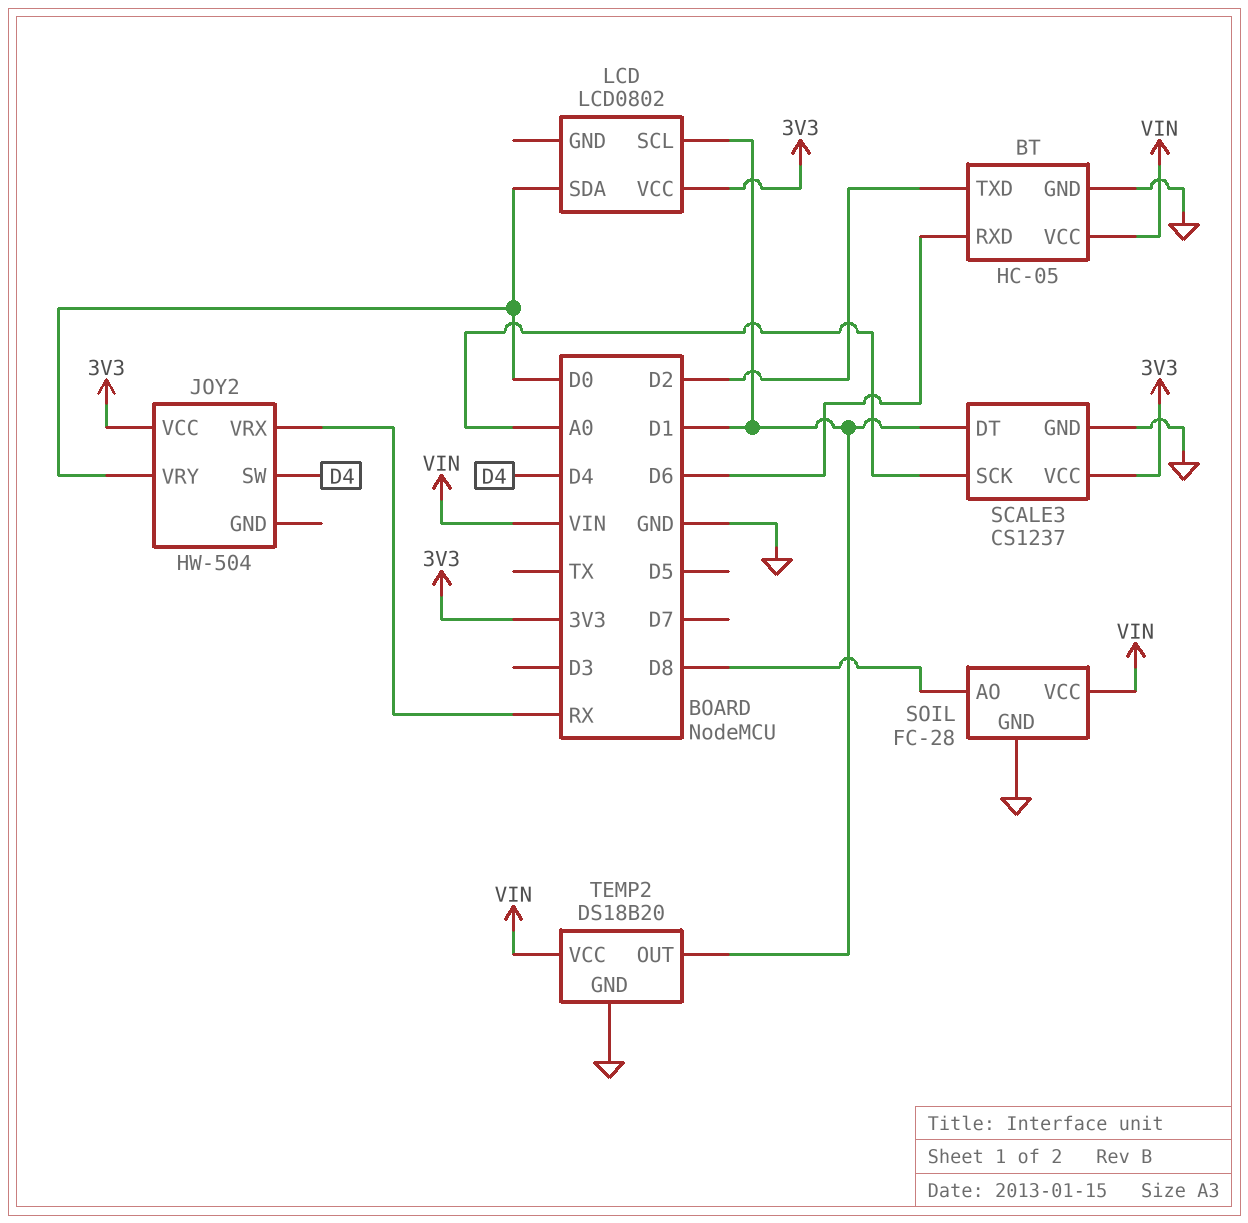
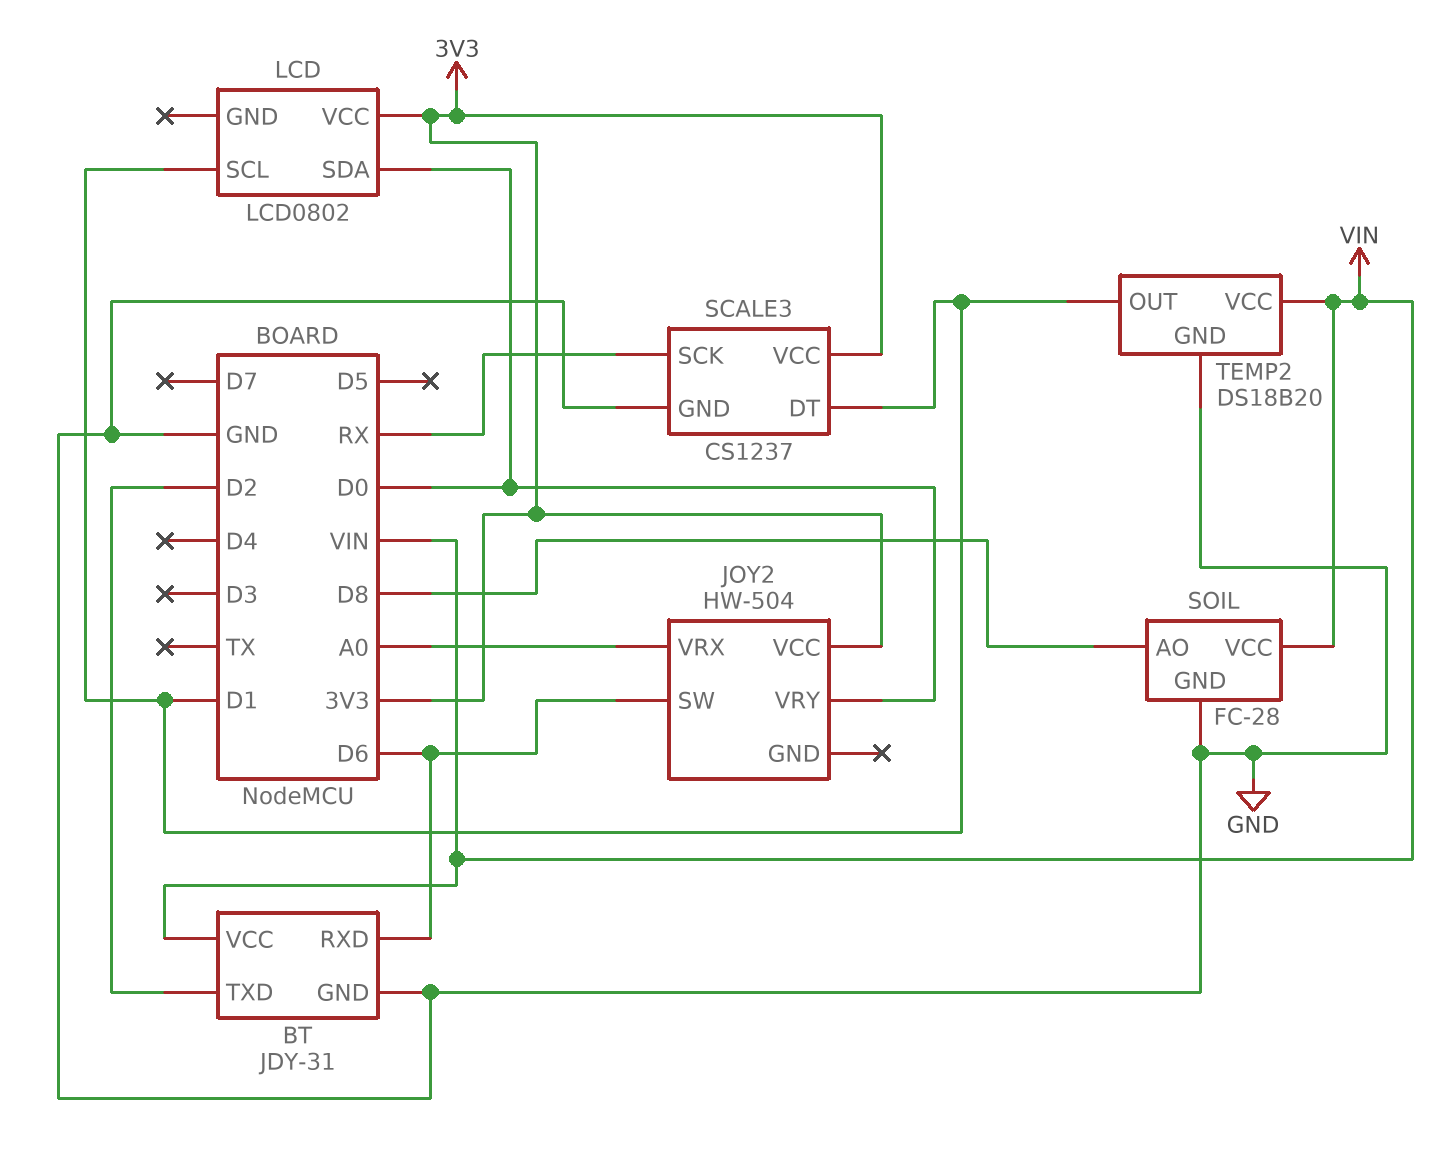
BT: HC-05 -> JDY-31
JOY2 pin SW: D4 -> D6
JOY2 pin VRX: RX -> A0
SCALE3 pin SCK: A0 -> RX

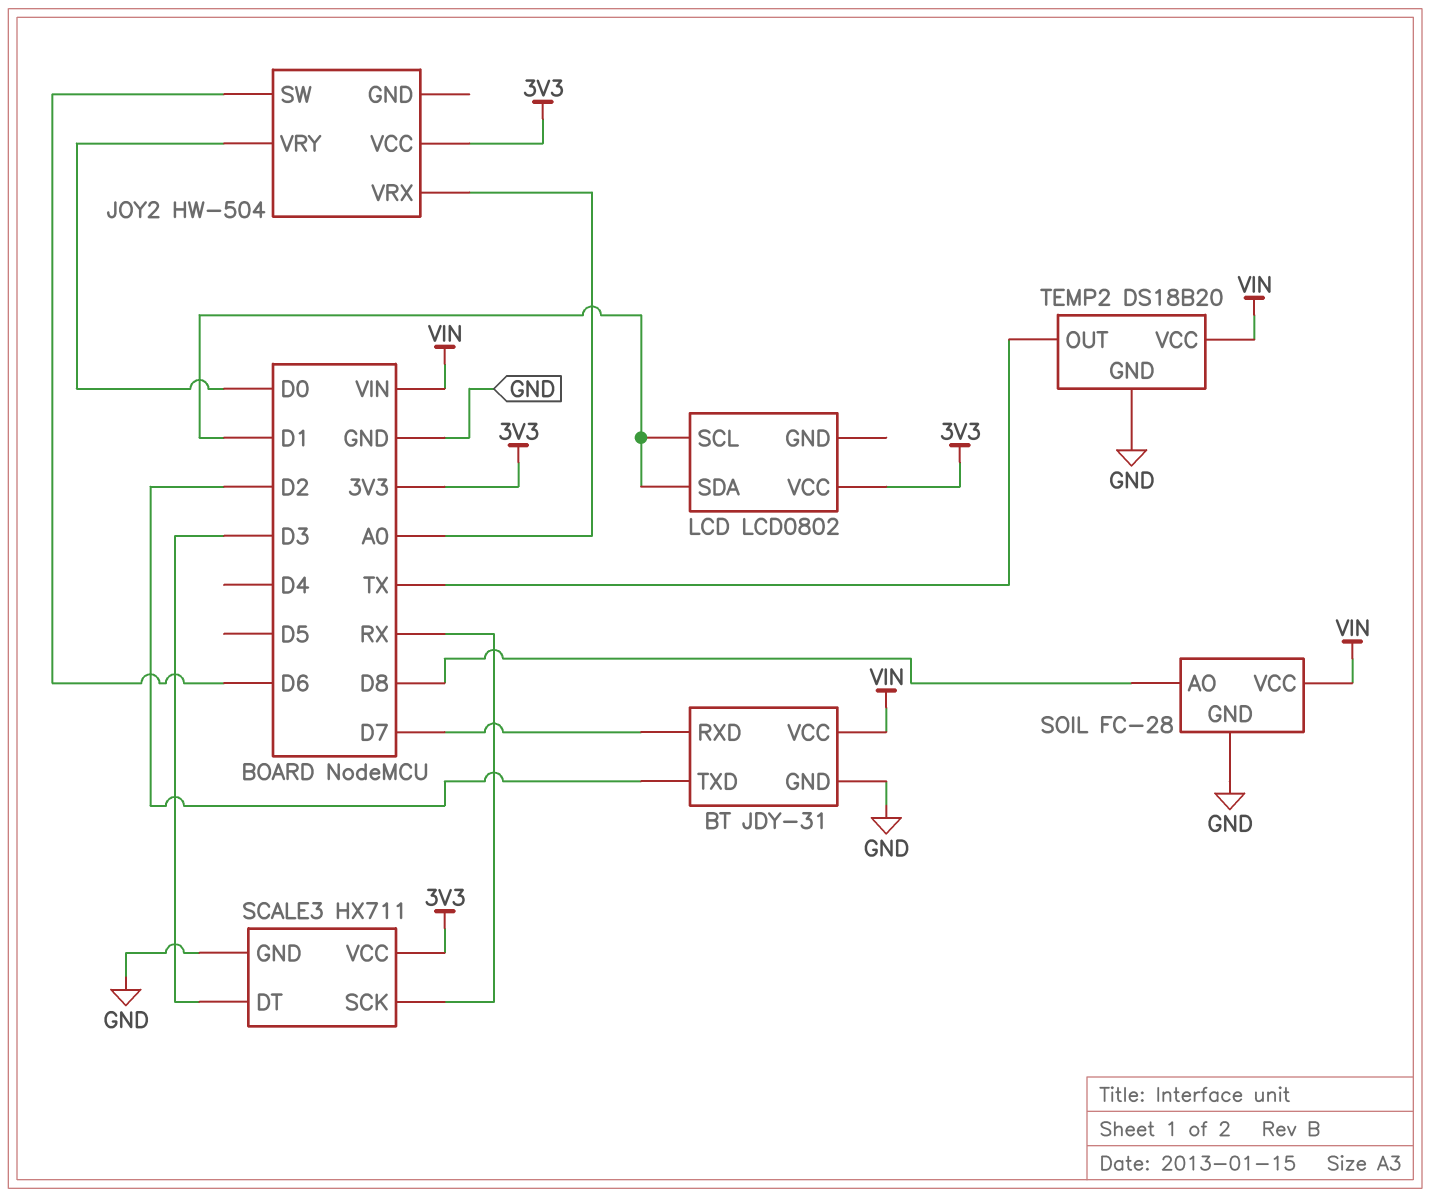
BT pin RXD: D6 -> D7
LCD pin SDA: D0 -> D1
SCALE3: CS1237 -> HX711
SCALE3 pin DT: D1 -> D3
TEMP2 pin OUT: D1 -> TX

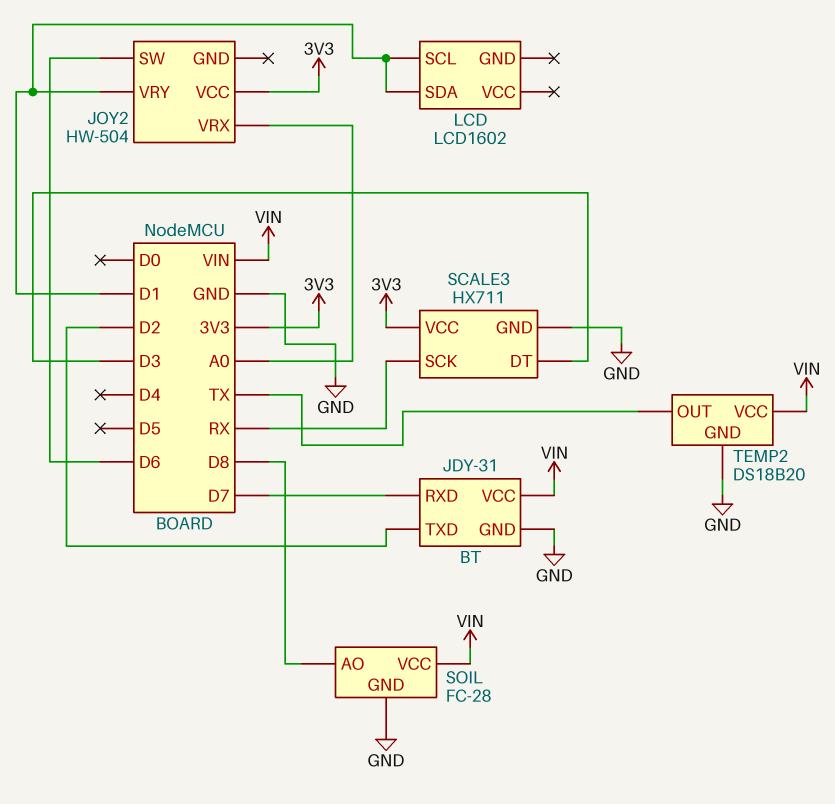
JOY2 pin VRY: D0 -> D1
LCD: LCD0802 -> LCD1602
LCD pin VCC: 3V3 -> none

